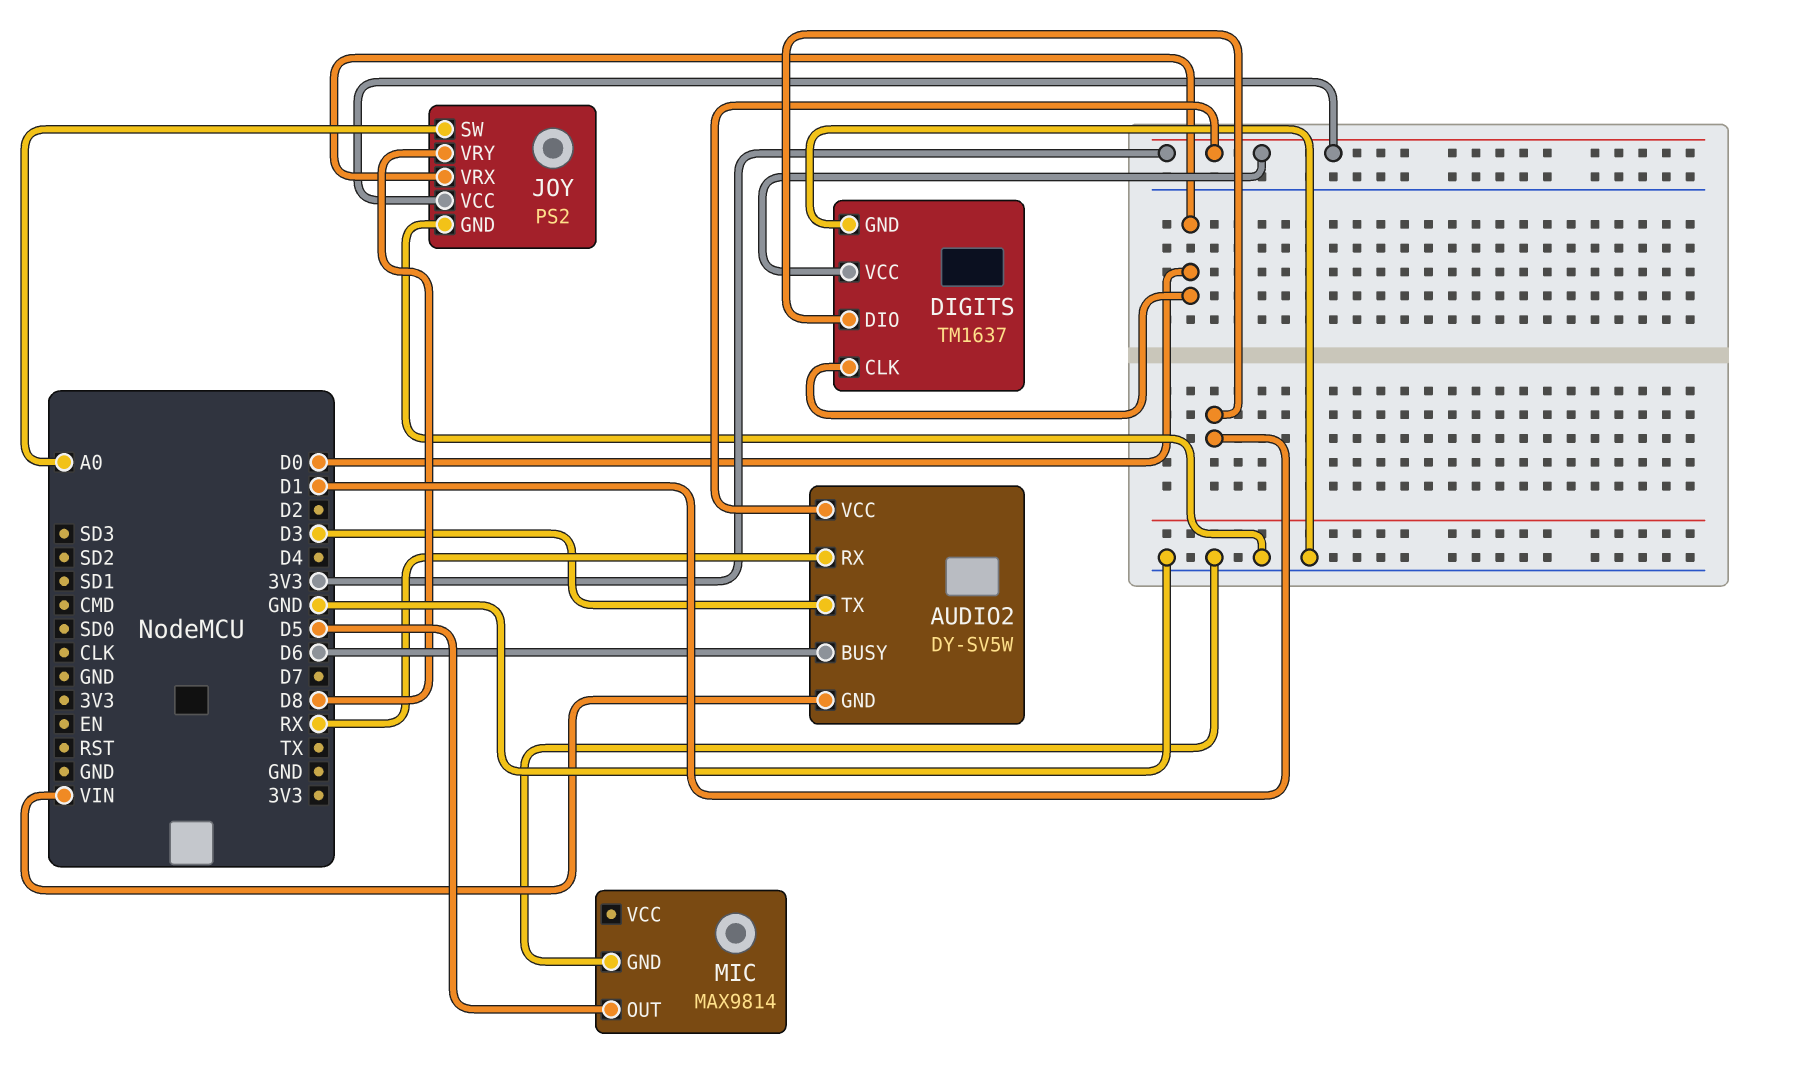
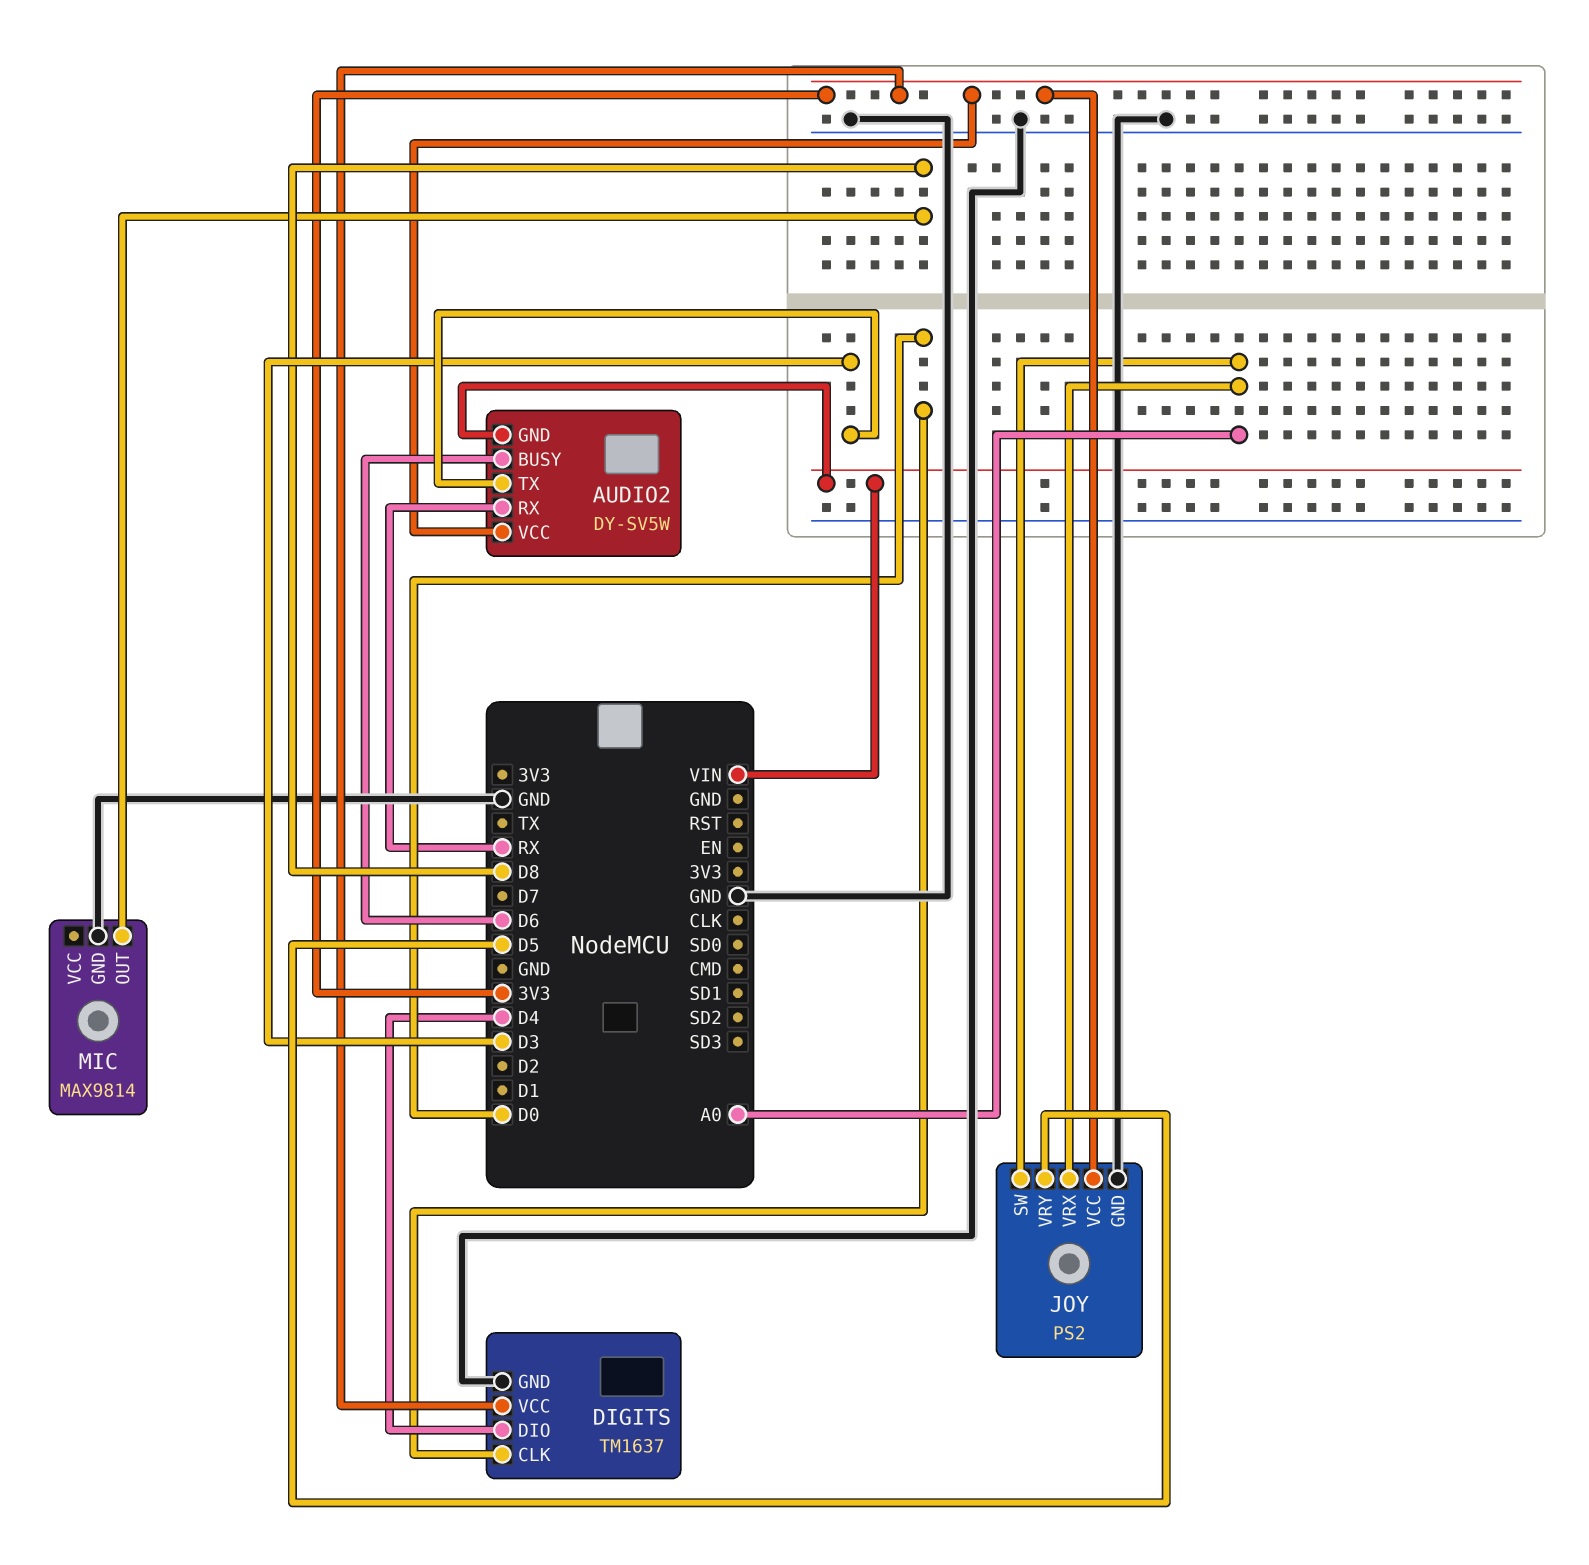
DIGITS pin DIO: D1 -> D4
JOY pin VRX: D0 -> A0
JOY pin VRY: D8 -> D5
MIC pin OUT: D5 -> D8

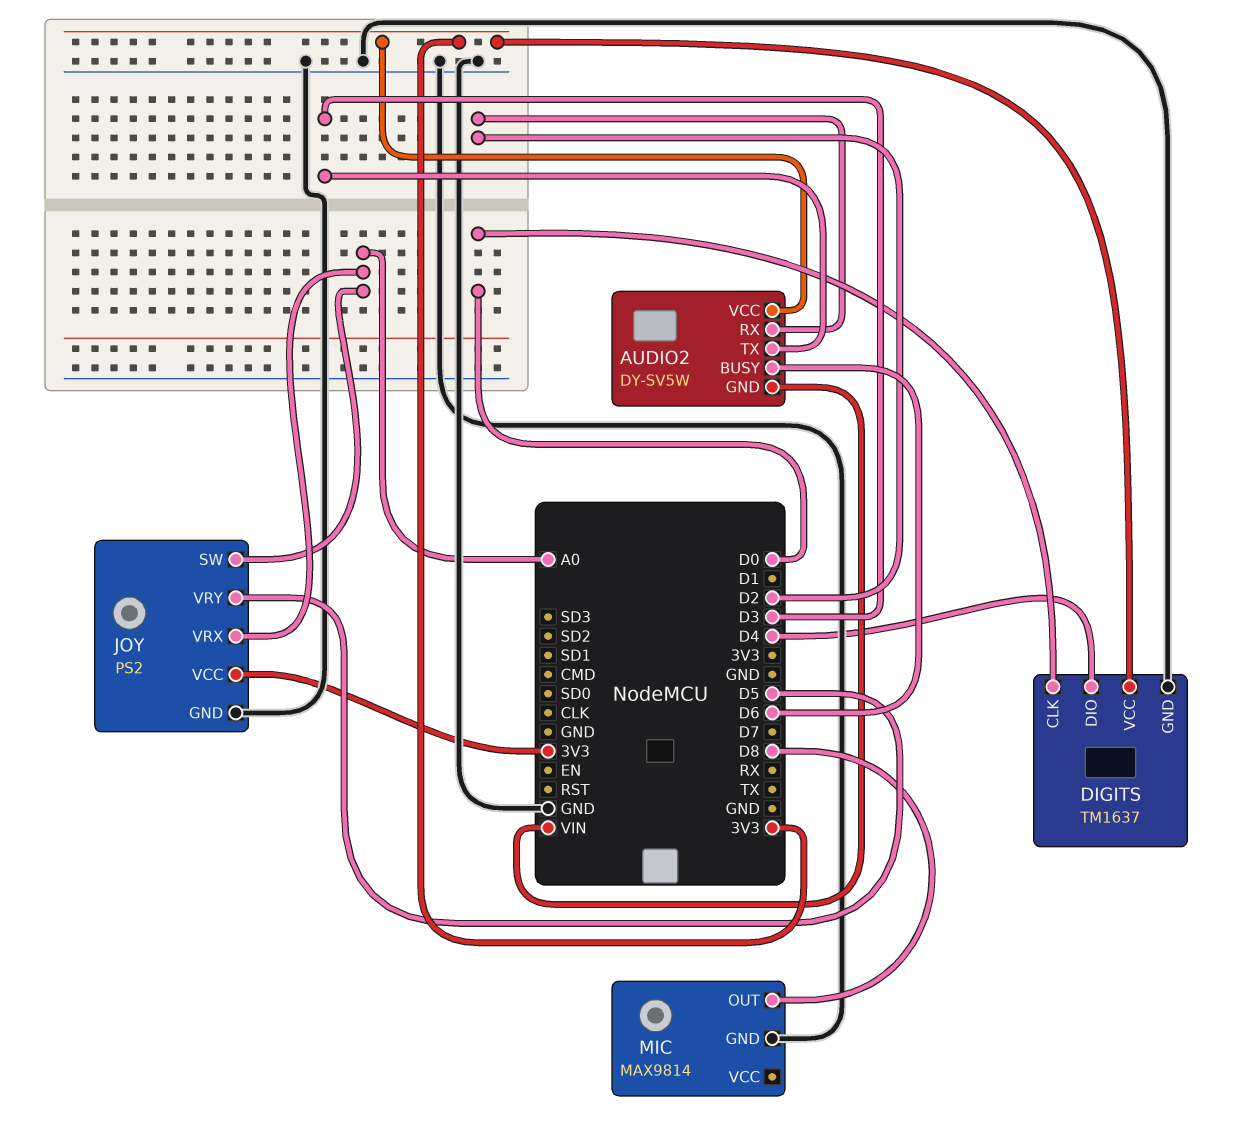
AUDIO2 pin RX: RX -> D2

